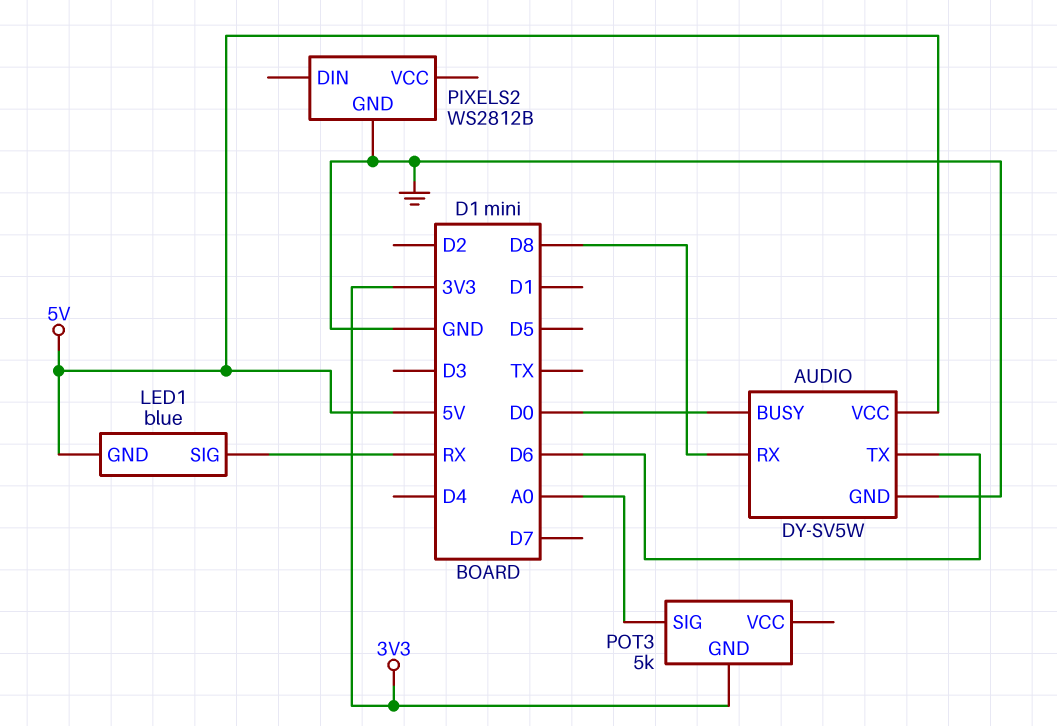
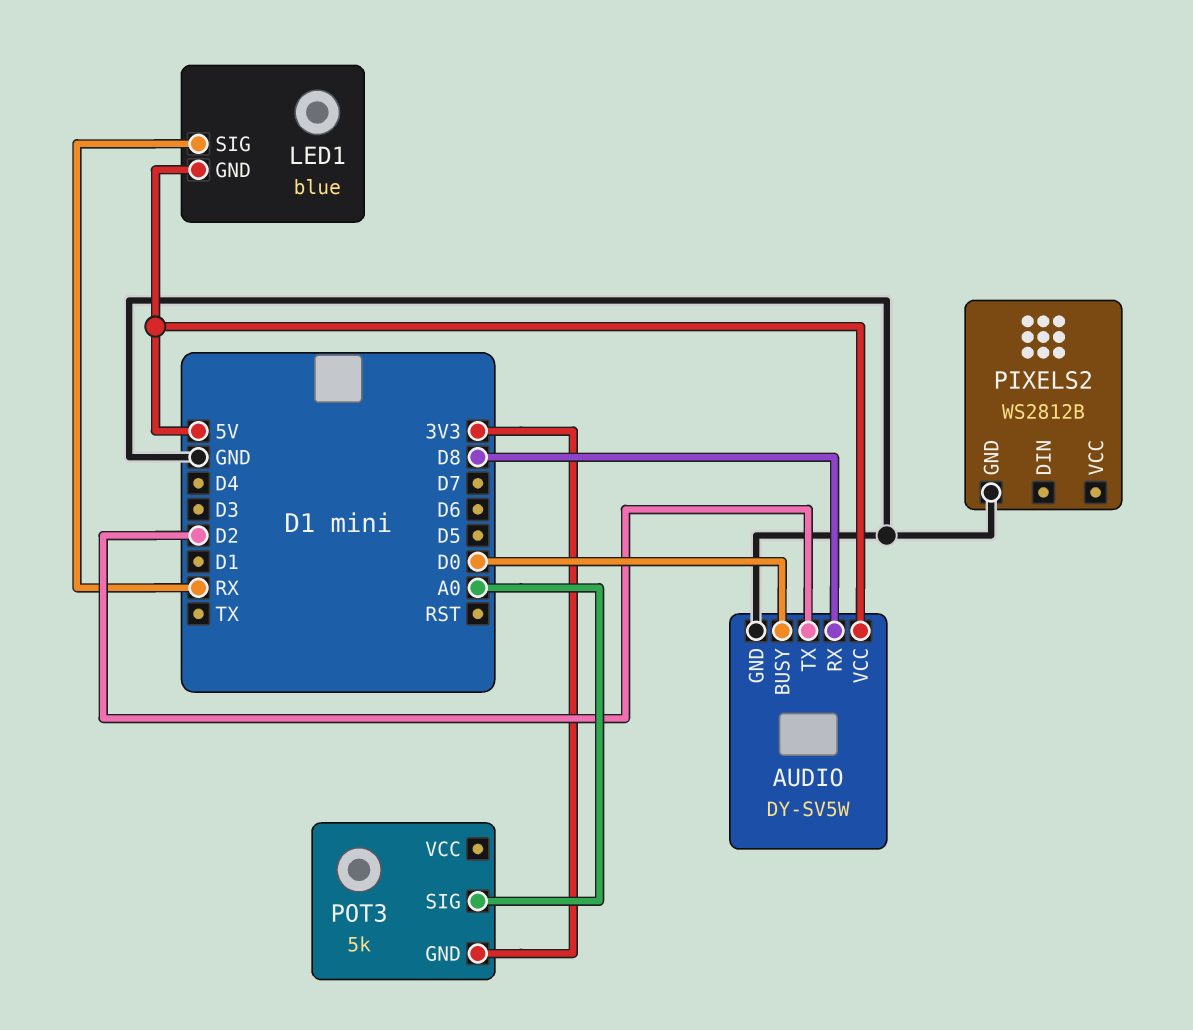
AUDIO pin TX: D6 -> D2

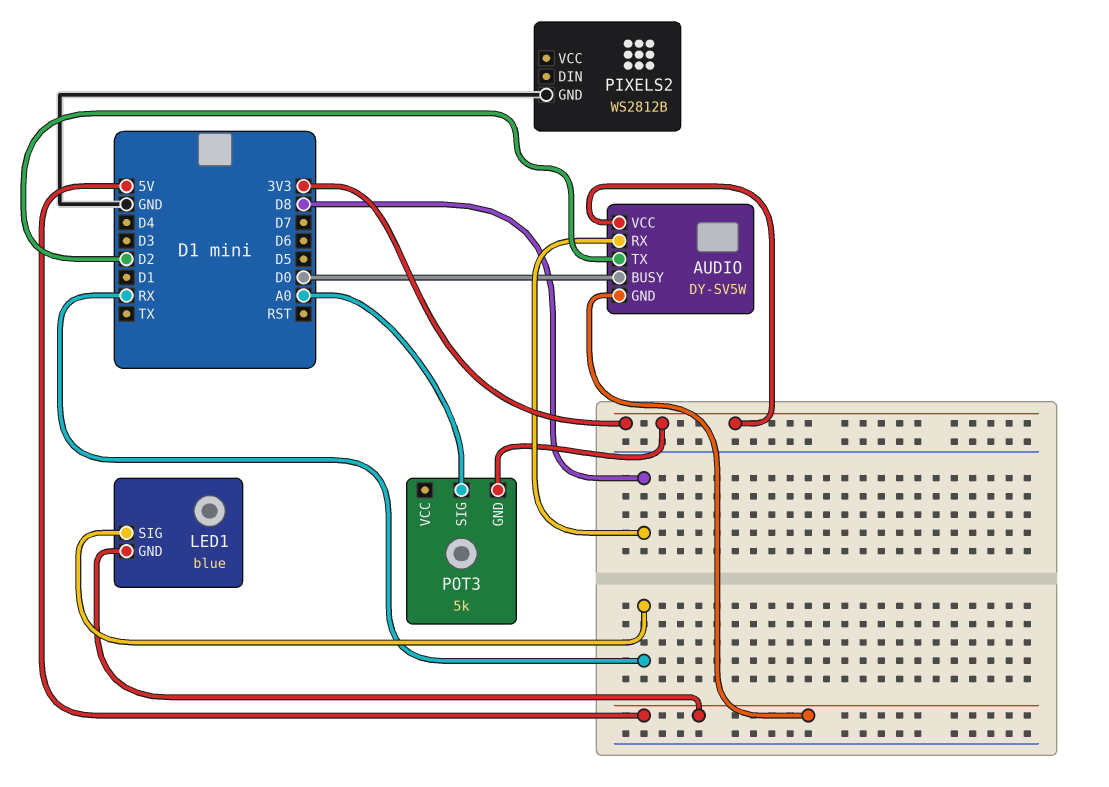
AUDIO pin GND: GND -> 5V
AUDIO pin VCC: 5V -> 3V3

